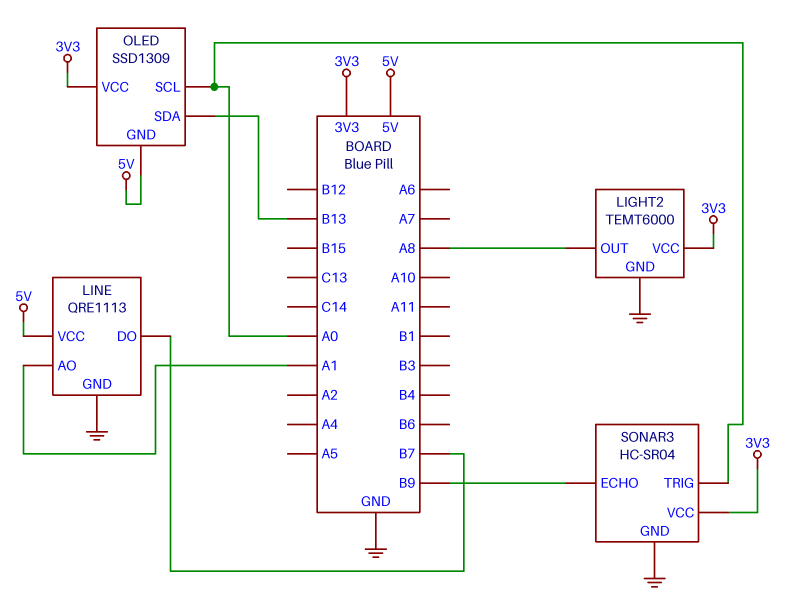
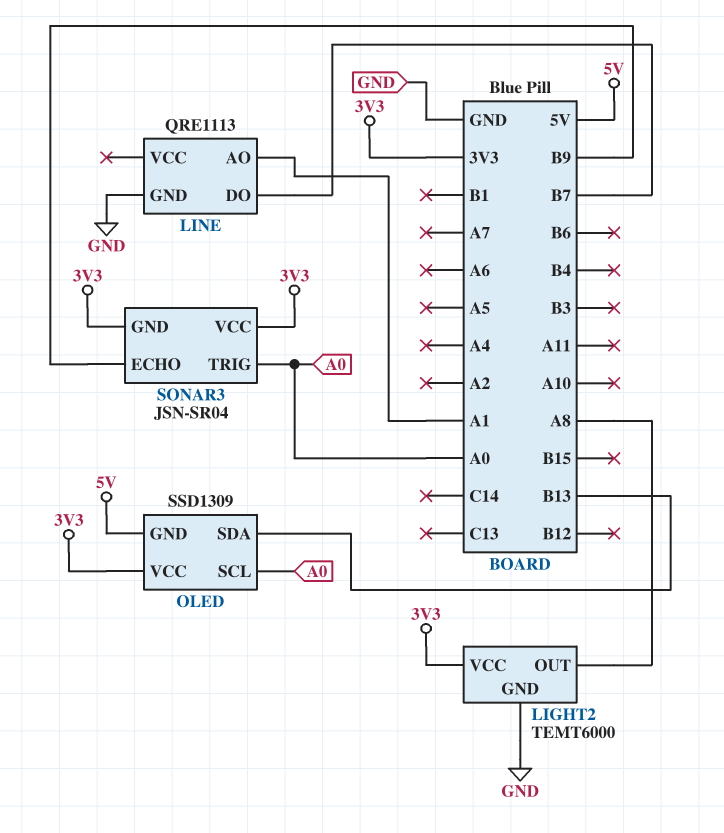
LINE pin VCC: 5V -> none
SONAR3: HC-SR04 -> JSN-SR04
SONAR3 pin GND: GND -> 3V3

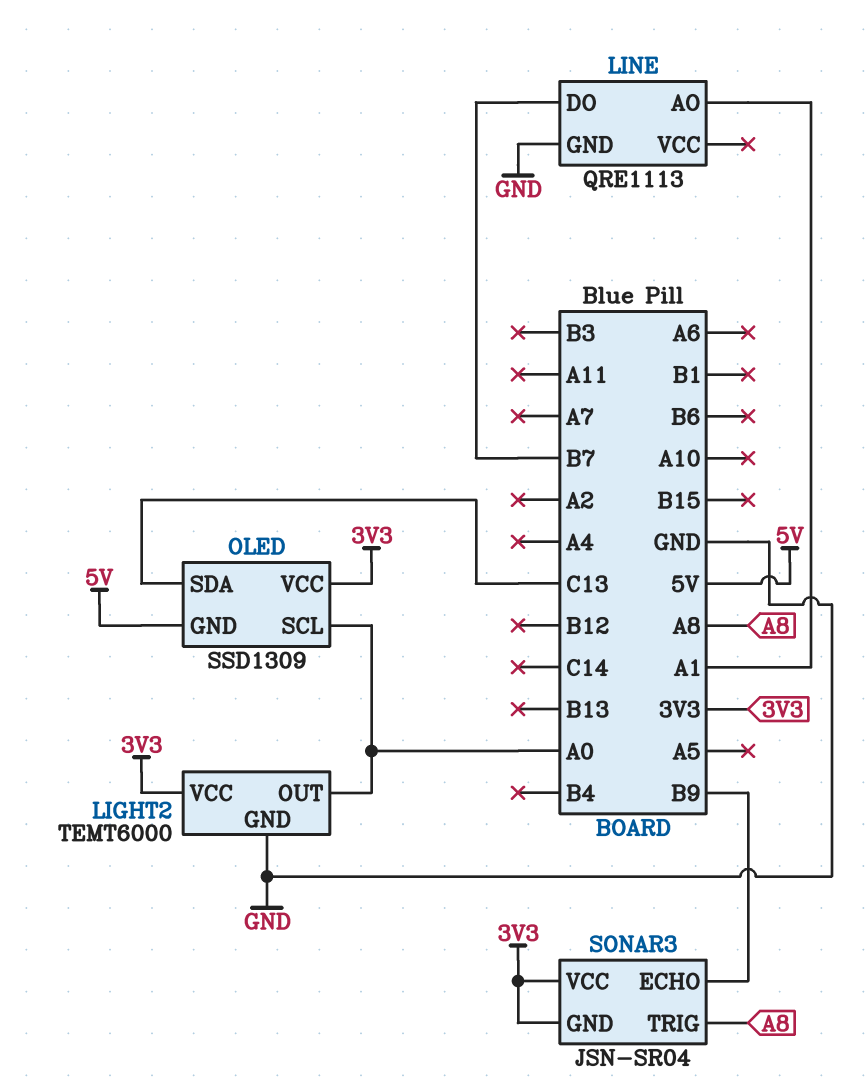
LIGHT2 pin OUT: A8 -> A0
OLED pin SDA: B13 -> C13
SONAR3 pin TRIG: A0 -> A8

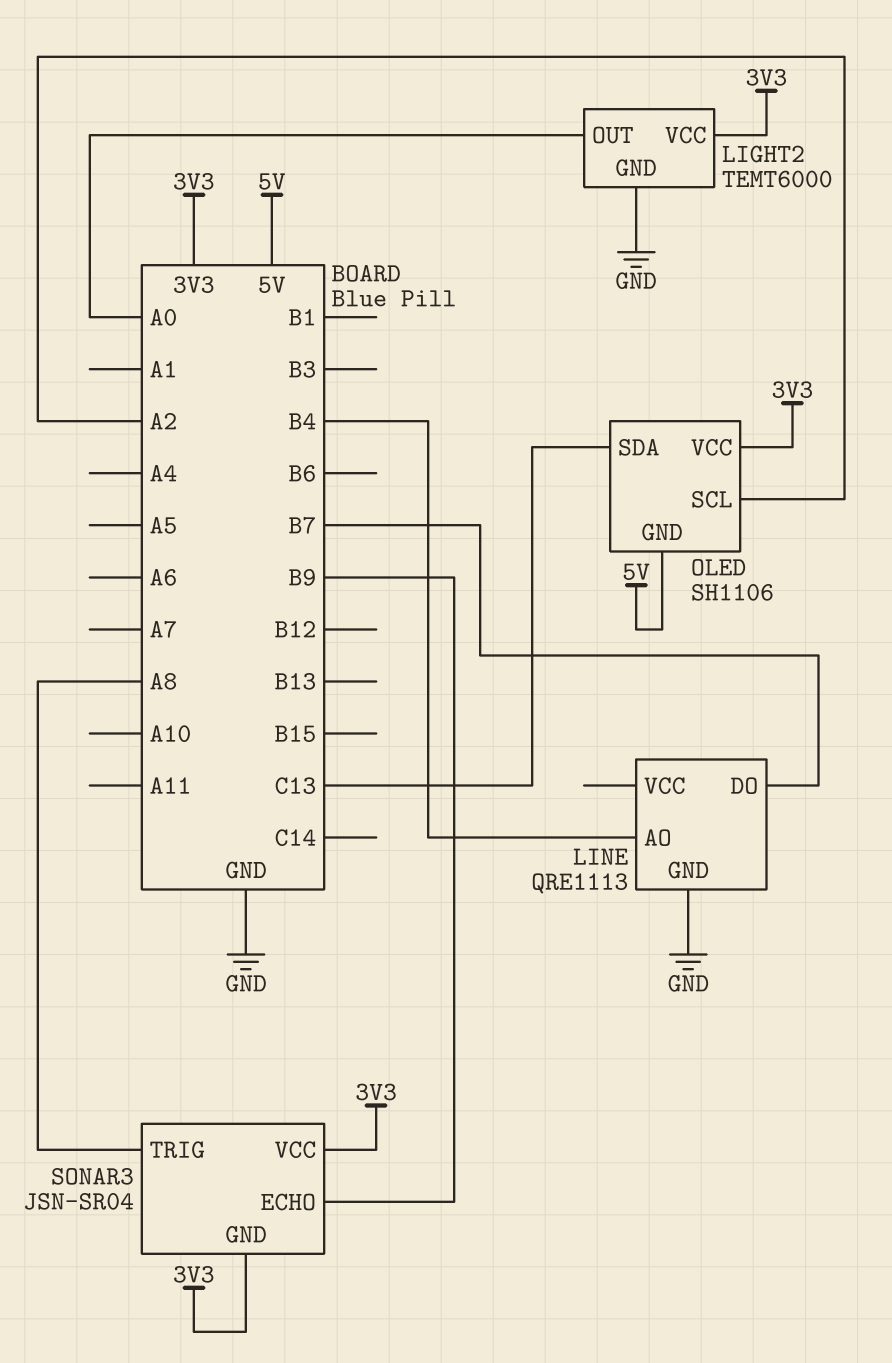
LINE pin AO: A1 -> B4
OLED: SSD1309 -> SH1106
OLED pin SCL: A0 -> A2

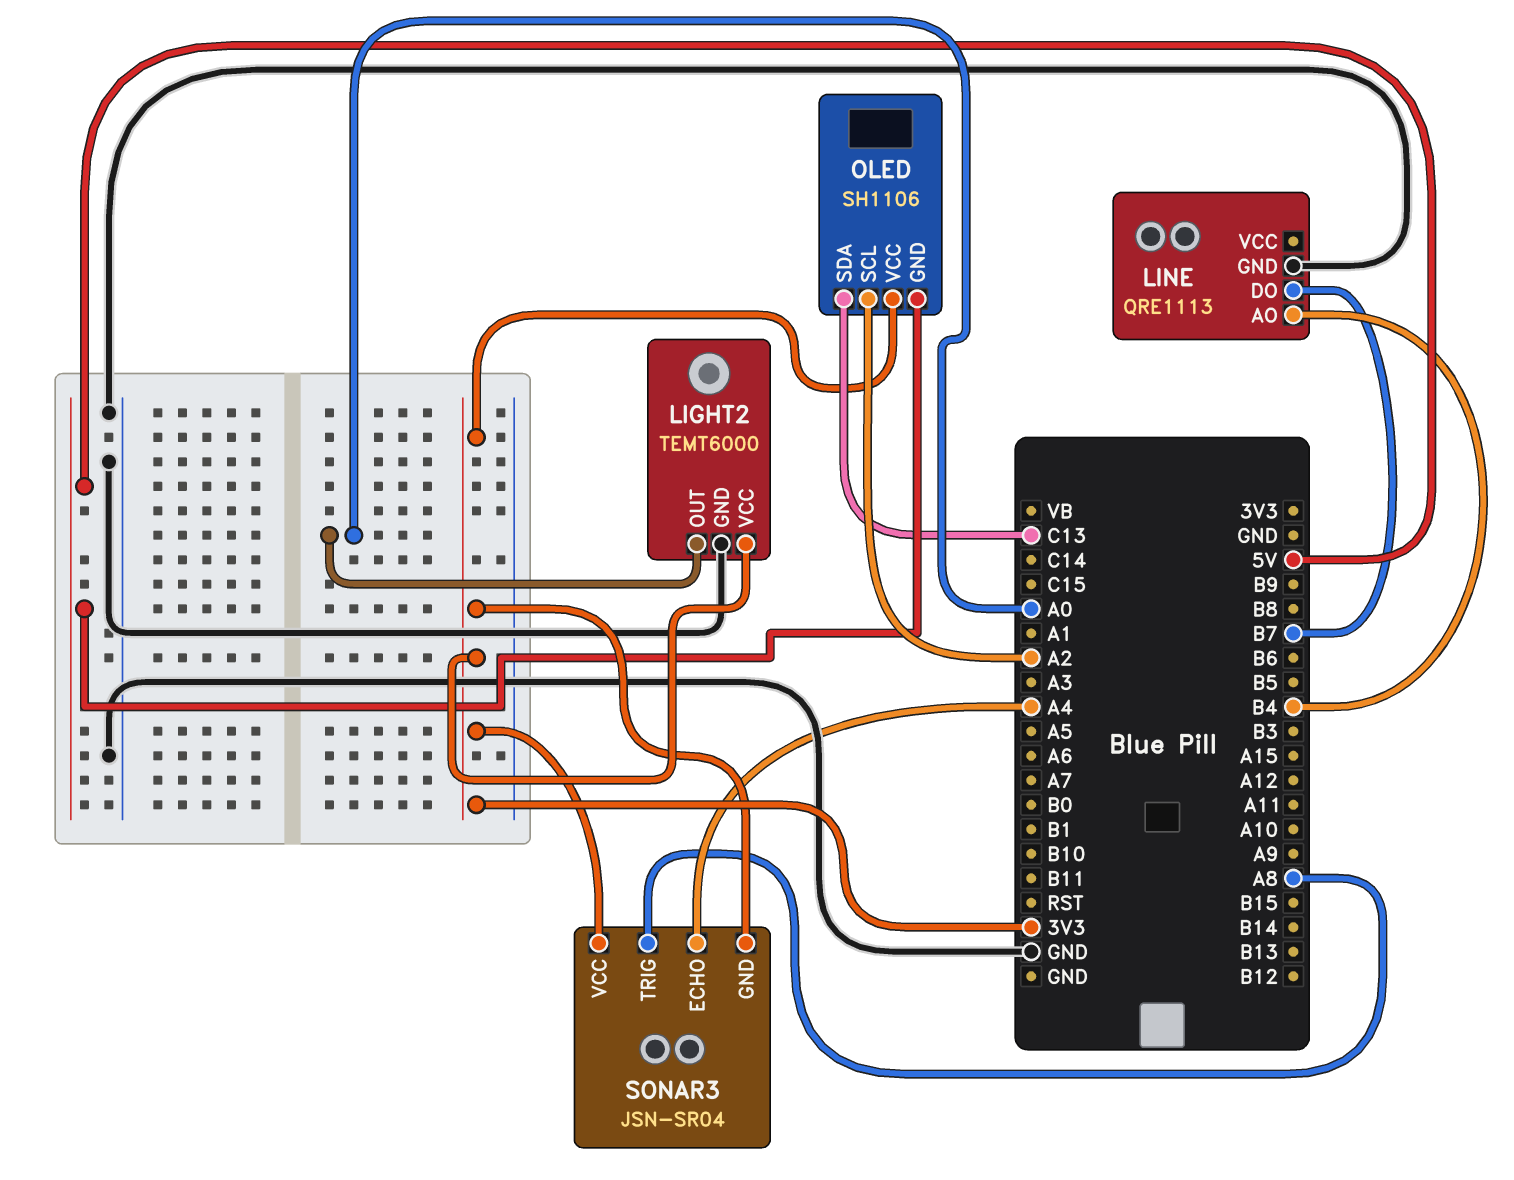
SONAR3 pin ECHO: B9 -> A4

